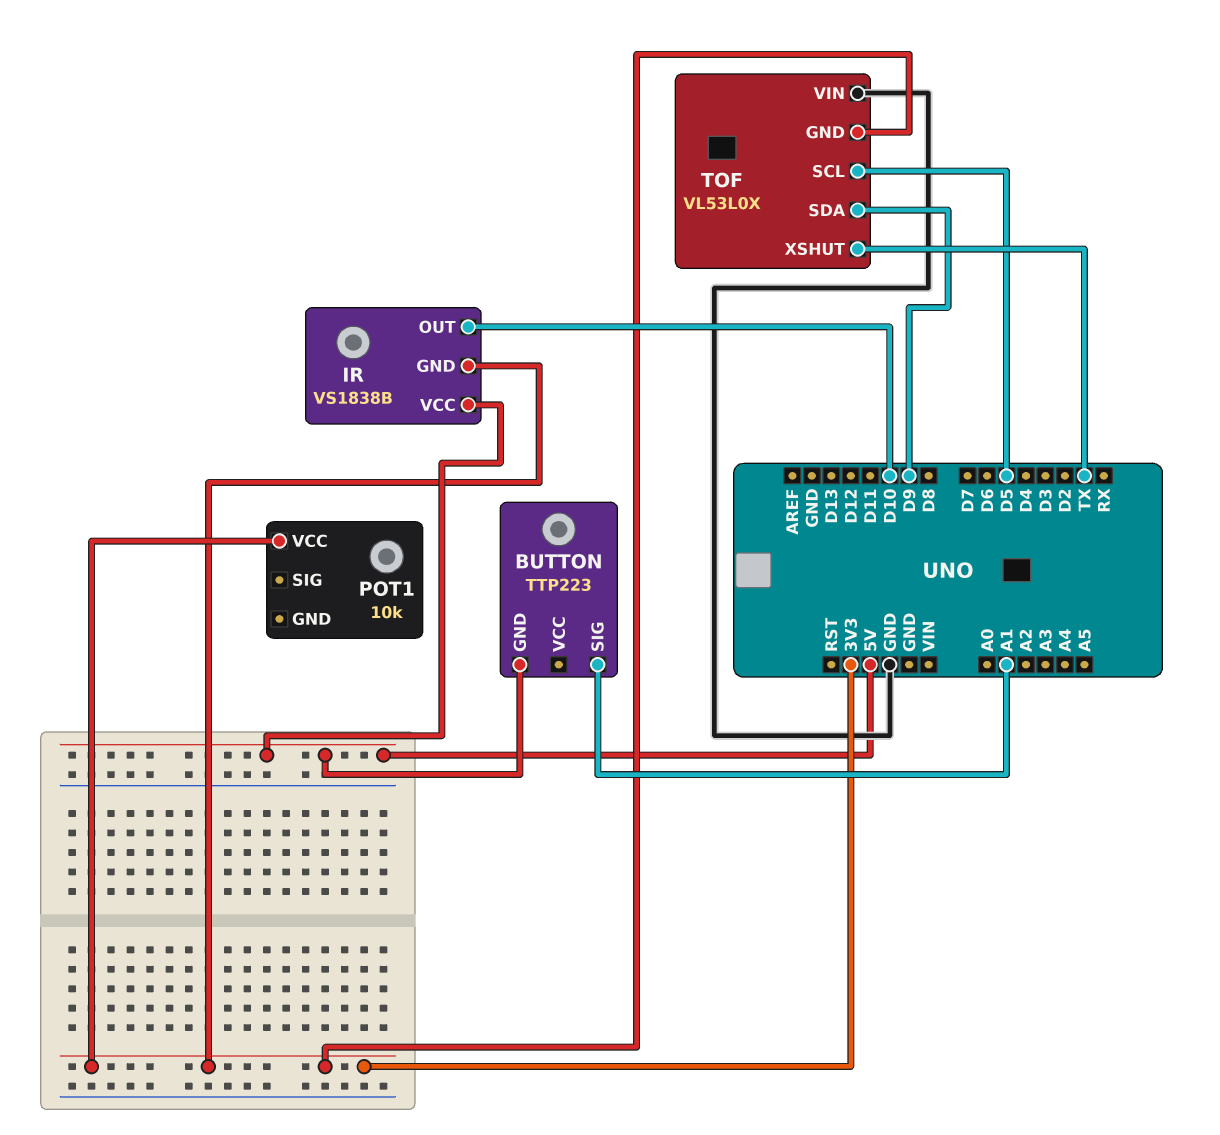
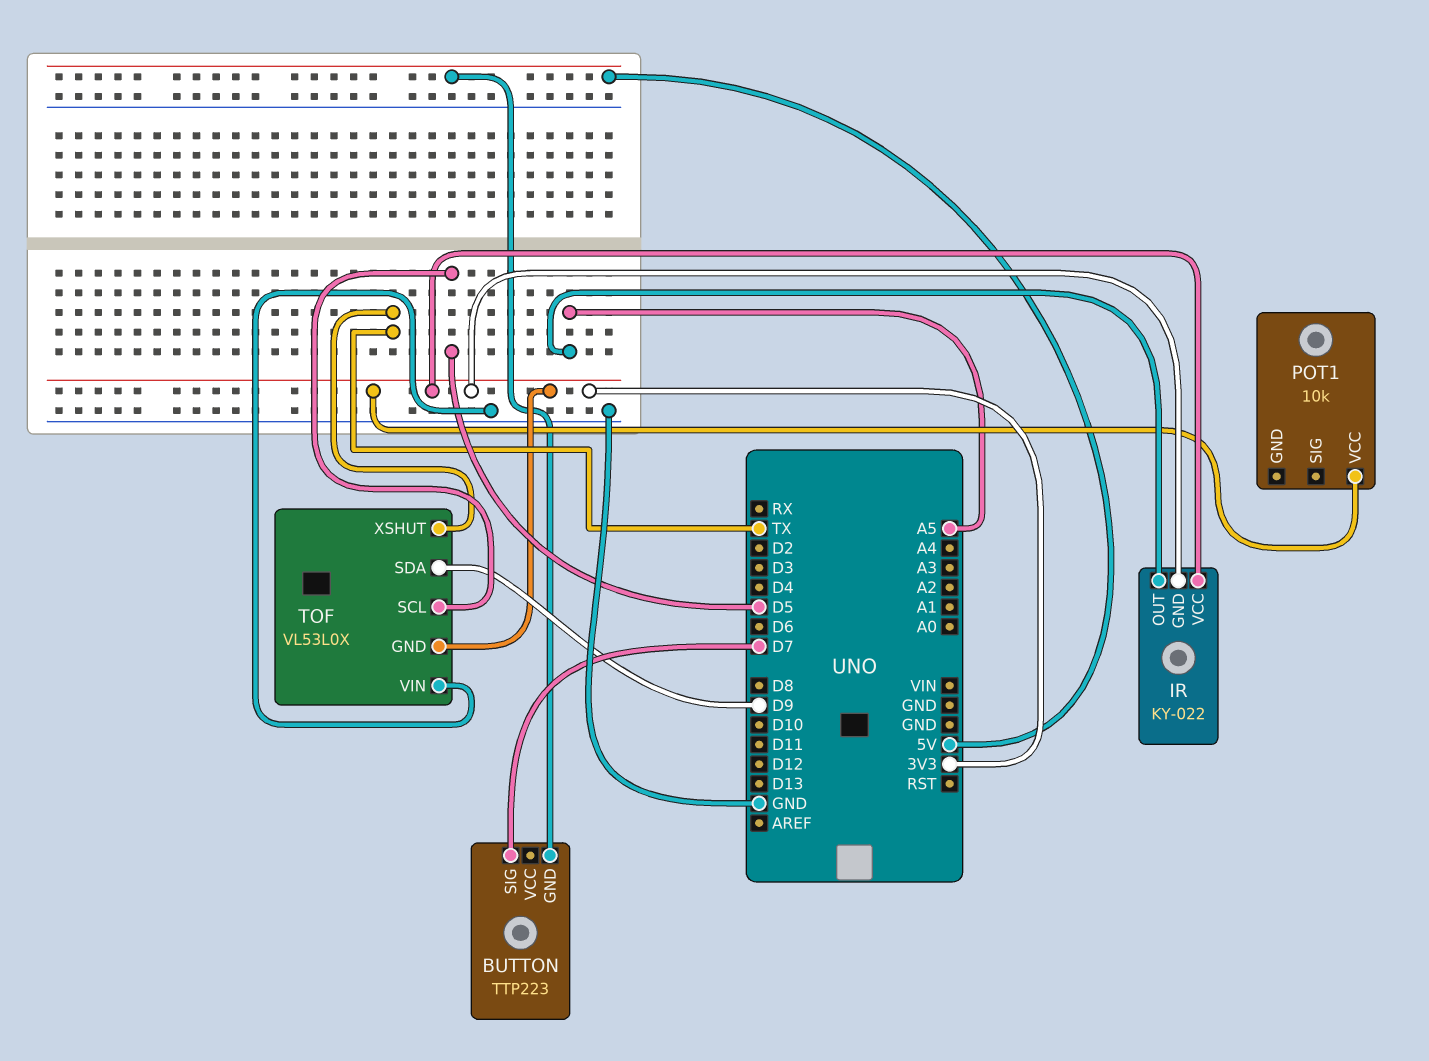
BUTTON pin SIG: A1 -> D7
IR: VS1838B -> KY-022
IR pin OUT: D10 -> A5
IR pin VCC: 5V -> 3V3

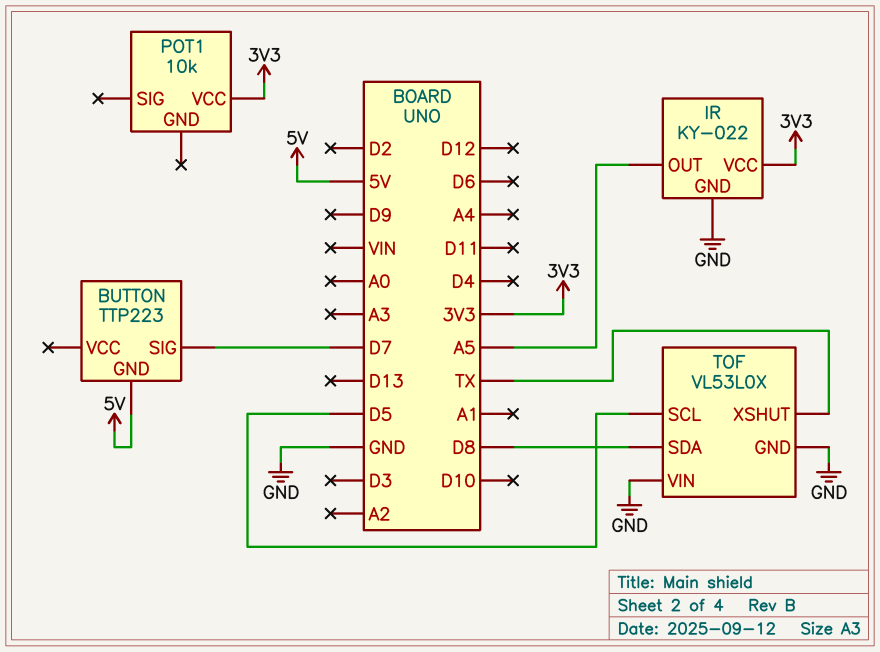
IR pin GND: 3V3 -> GND
TOF pin GND: 3V3 -> GND
TOF pin SDA: D9 -> D8

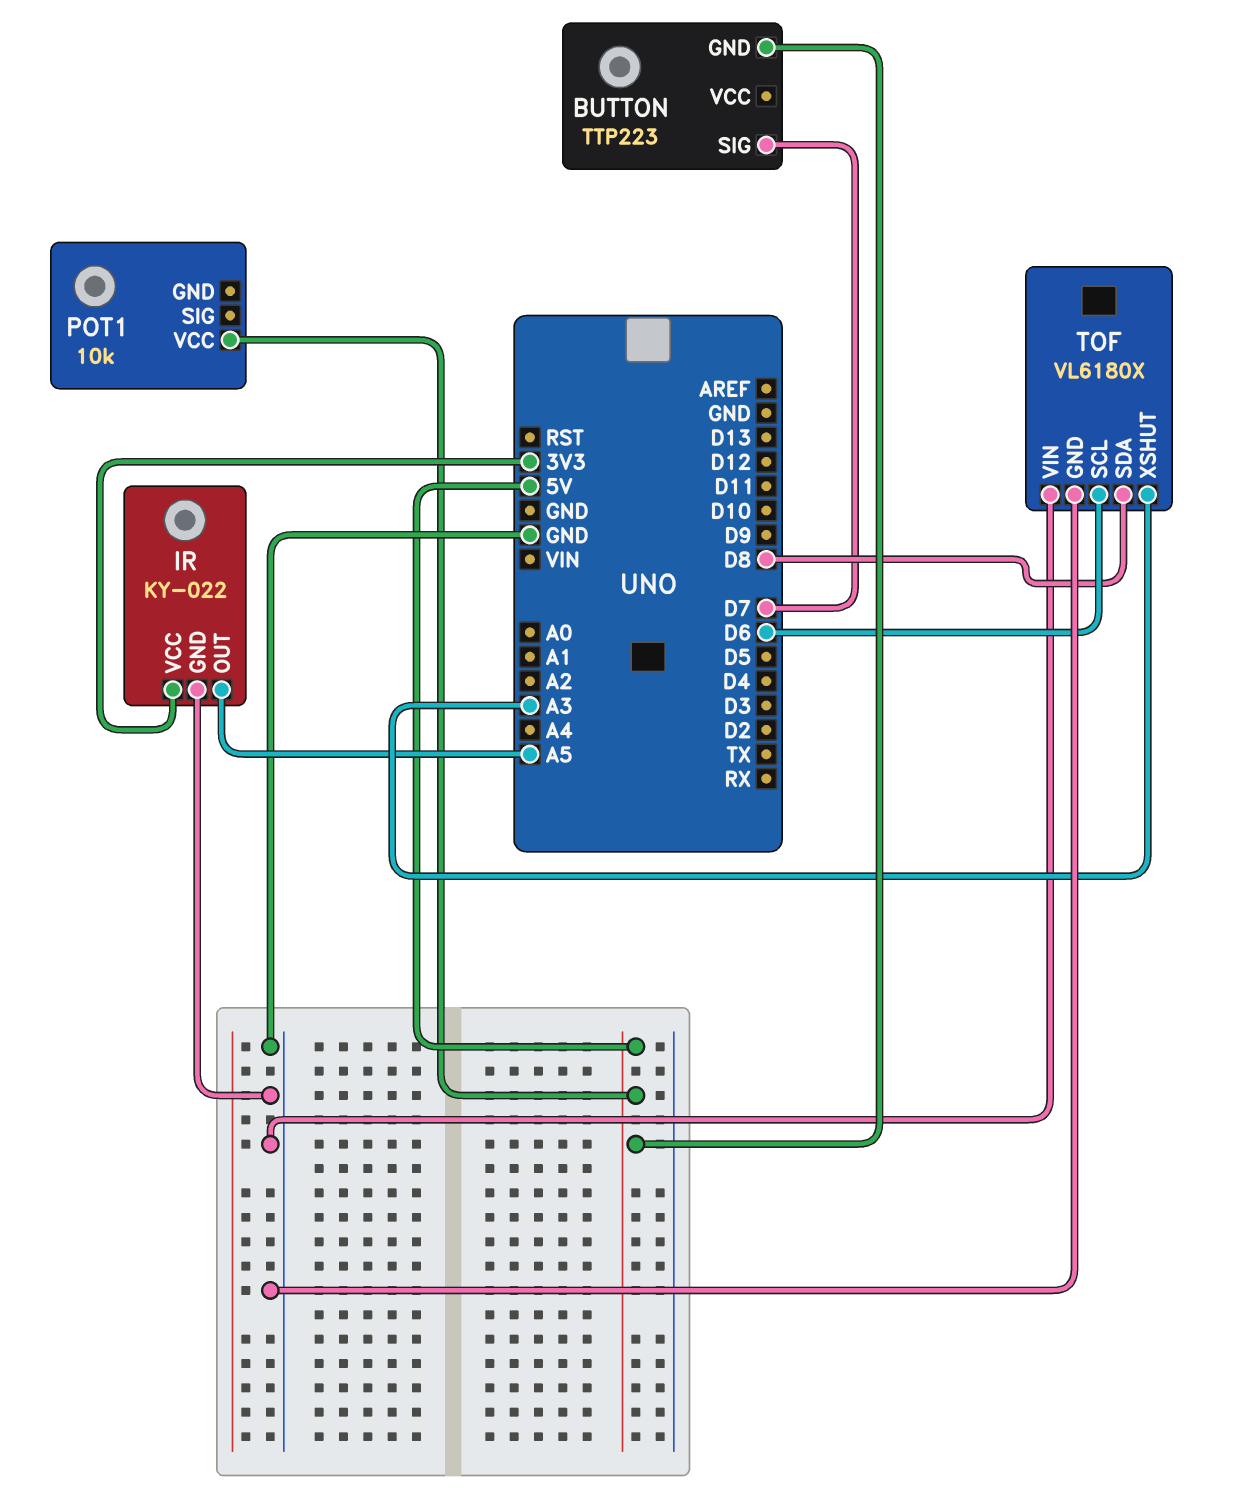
POT1 pin VCC: 3V3 -> 5V
TOF: VL53L0X -> VL6180X
TOF pin SCL: D5 -> D6
TOF pin XSHUT: TX -> A3

